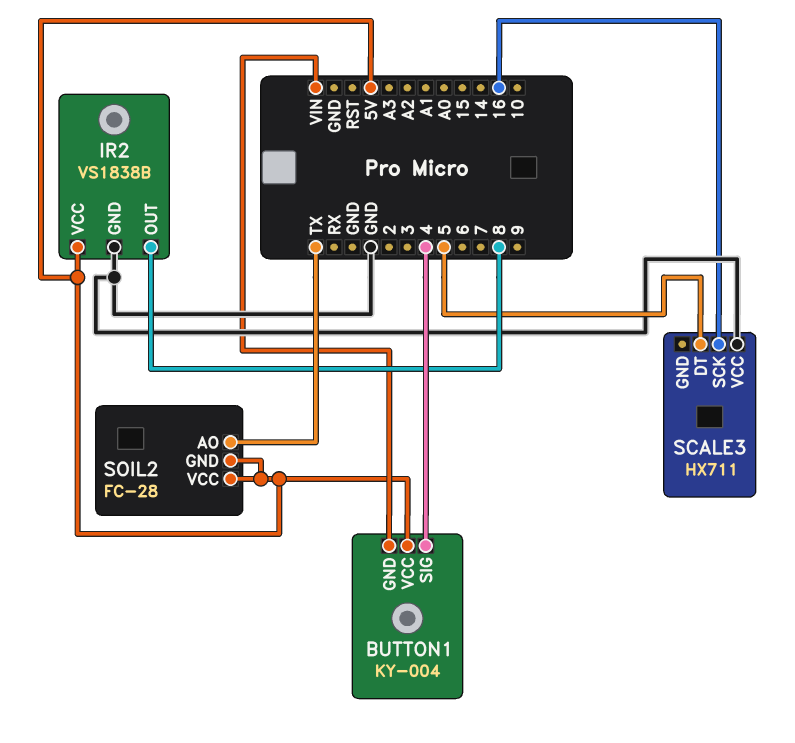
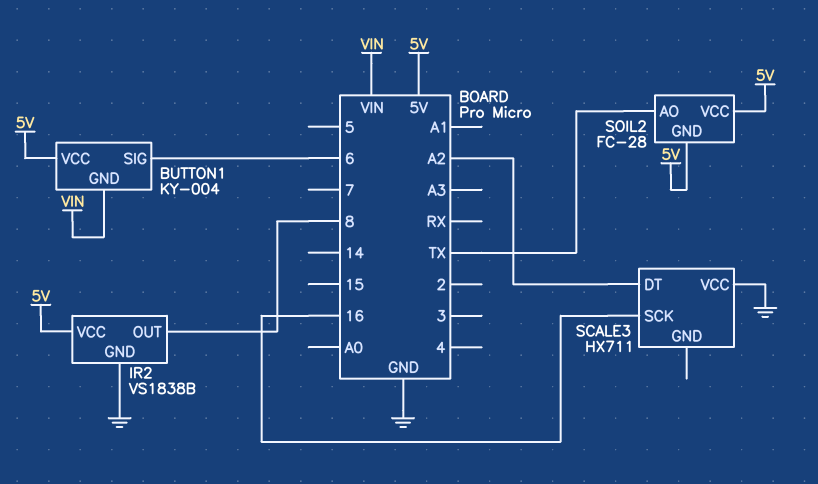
BUTTON1 pin SIG: 4 -> 6
SCALE3 pin DT: 5 -> A2

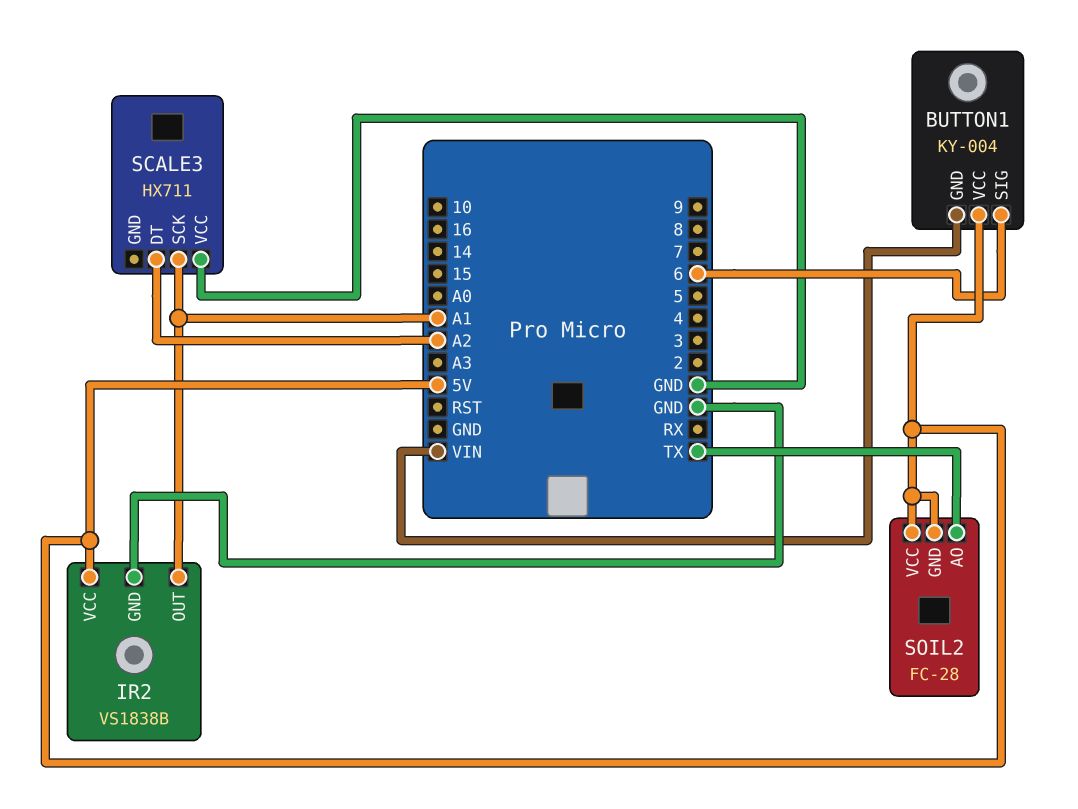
IR2 pin OUT: 8 -> A1
SCALE3 pin SCK: 16 -> A1

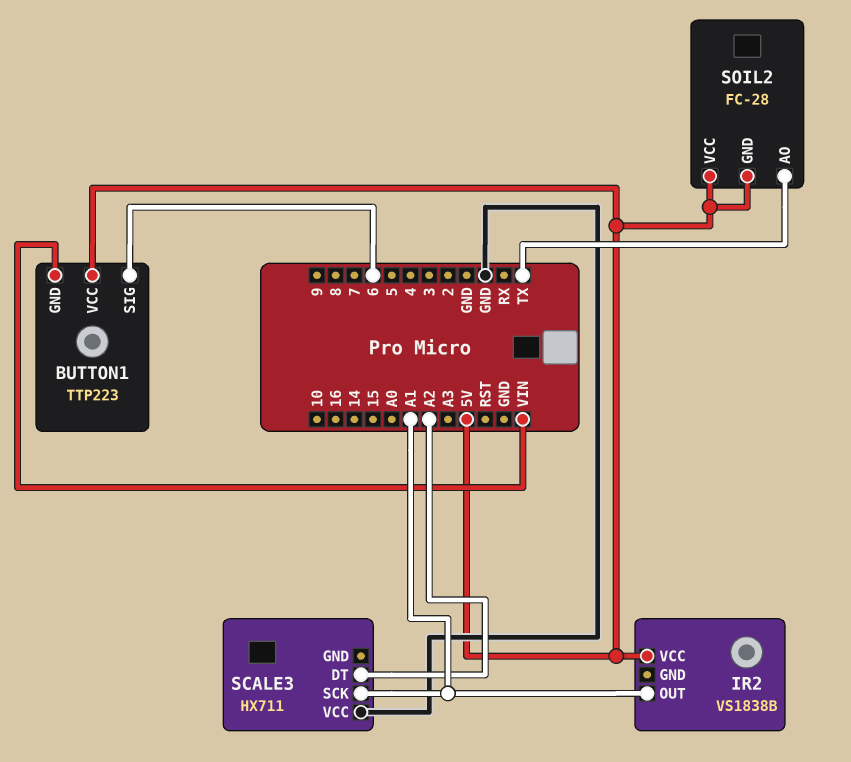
BUTTON1: KY-004 -> TTP223
IR2 pin GND: GND -> none

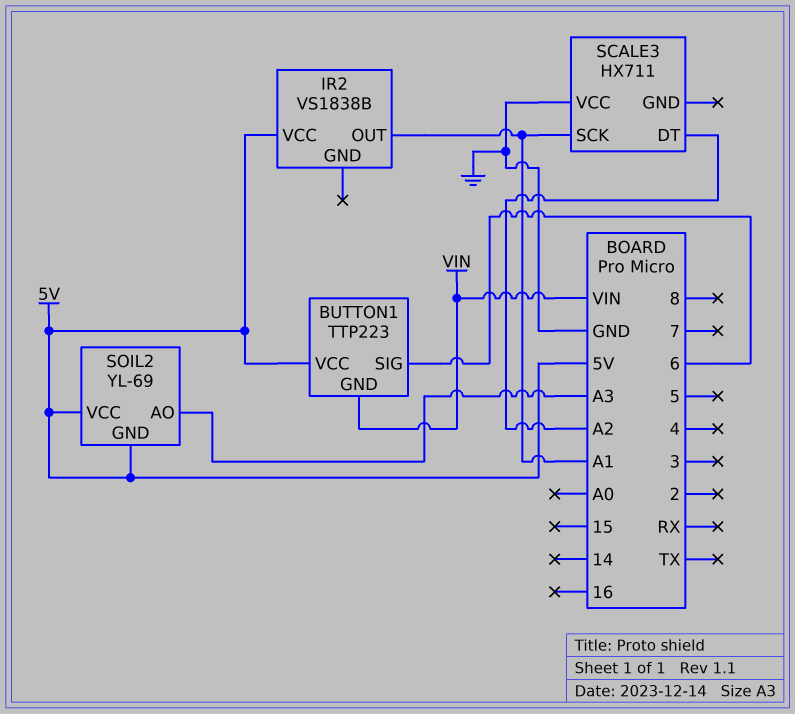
SOIL2: FC-28 -> YL-69
SOIL2 pin AO: TX -> A3

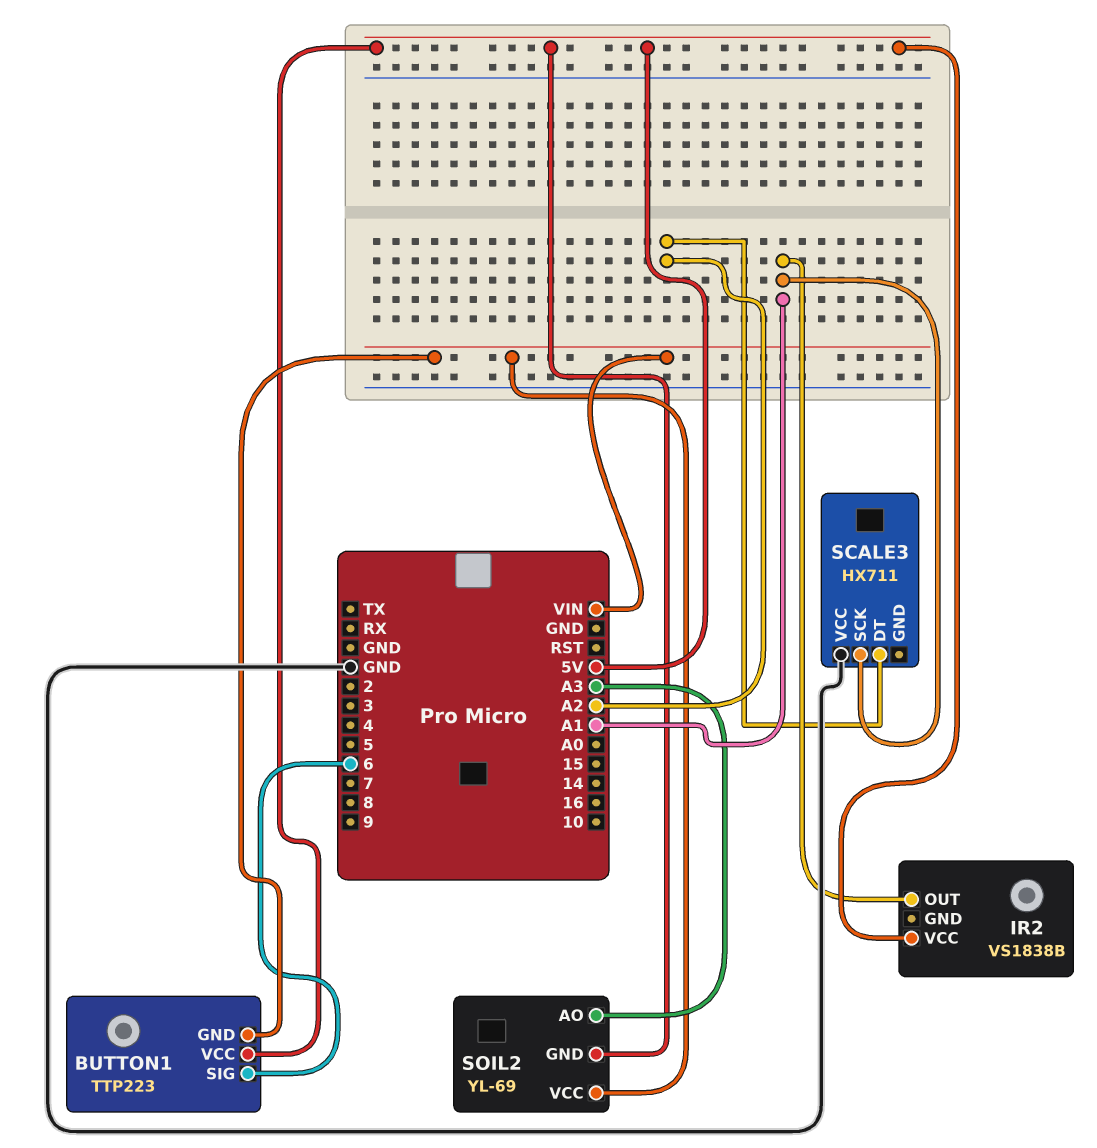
SOIL2 pin VCC: 5V -> VIN

